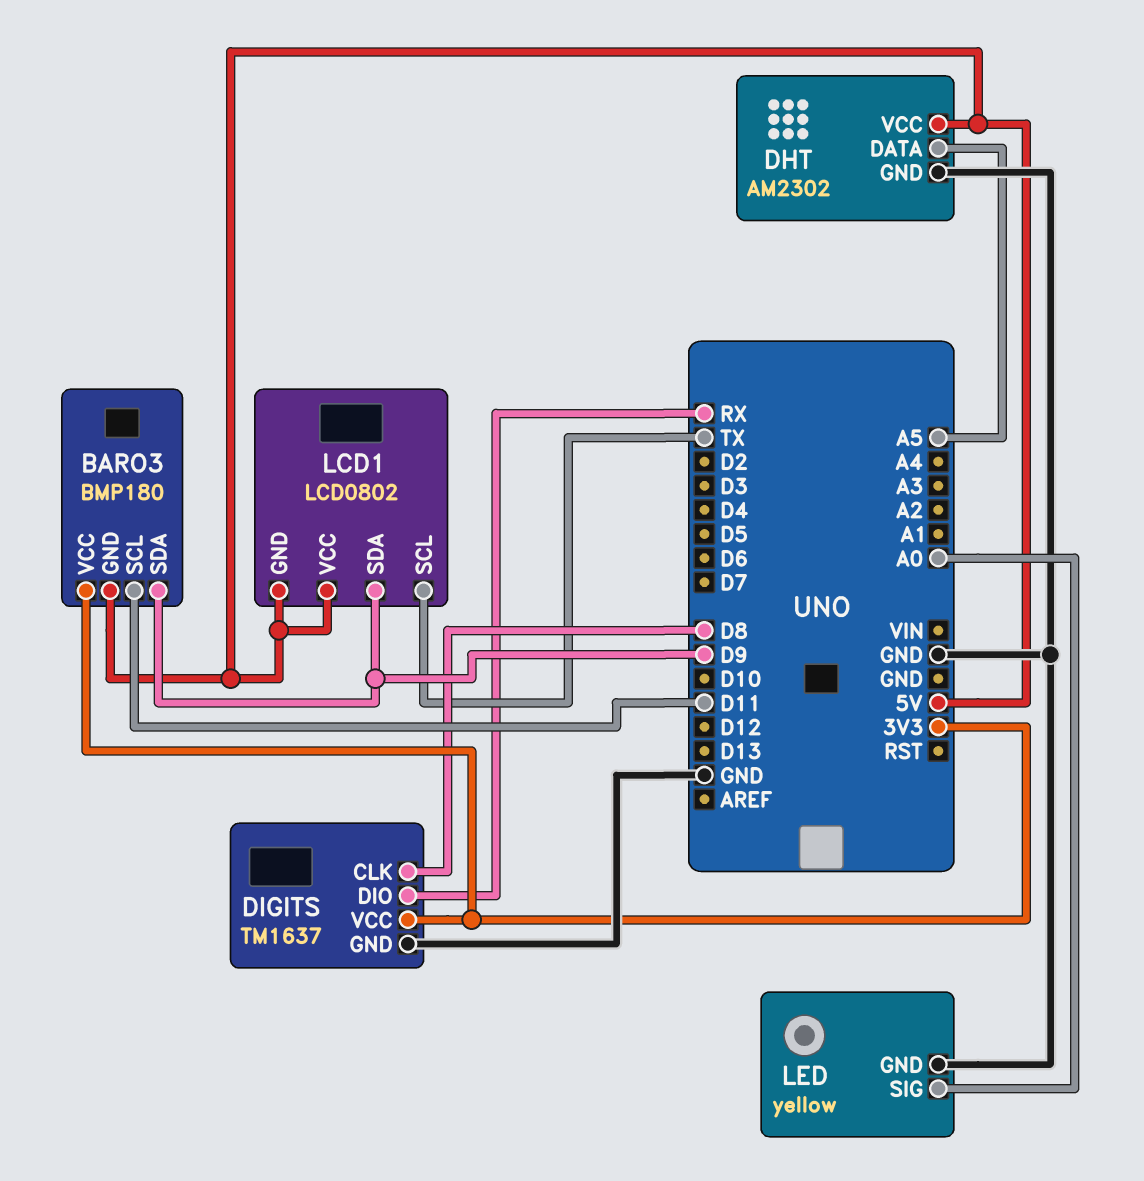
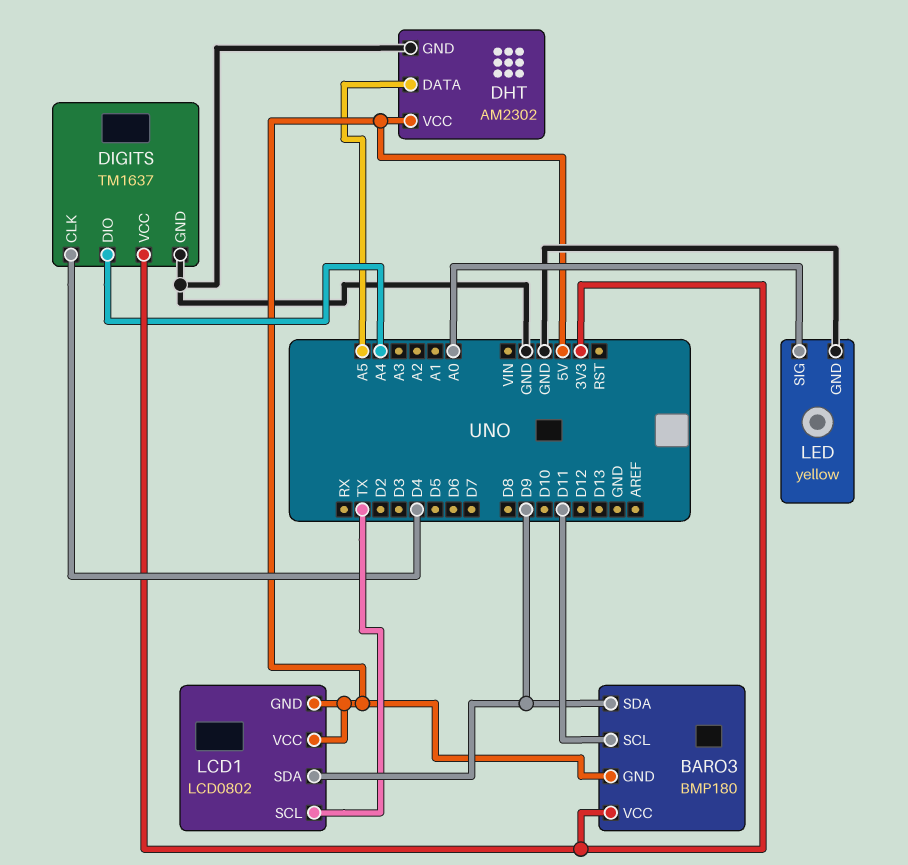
DIGITS pin CLK: D8 -> D4
DIGITS pin DIO: RX -> A4

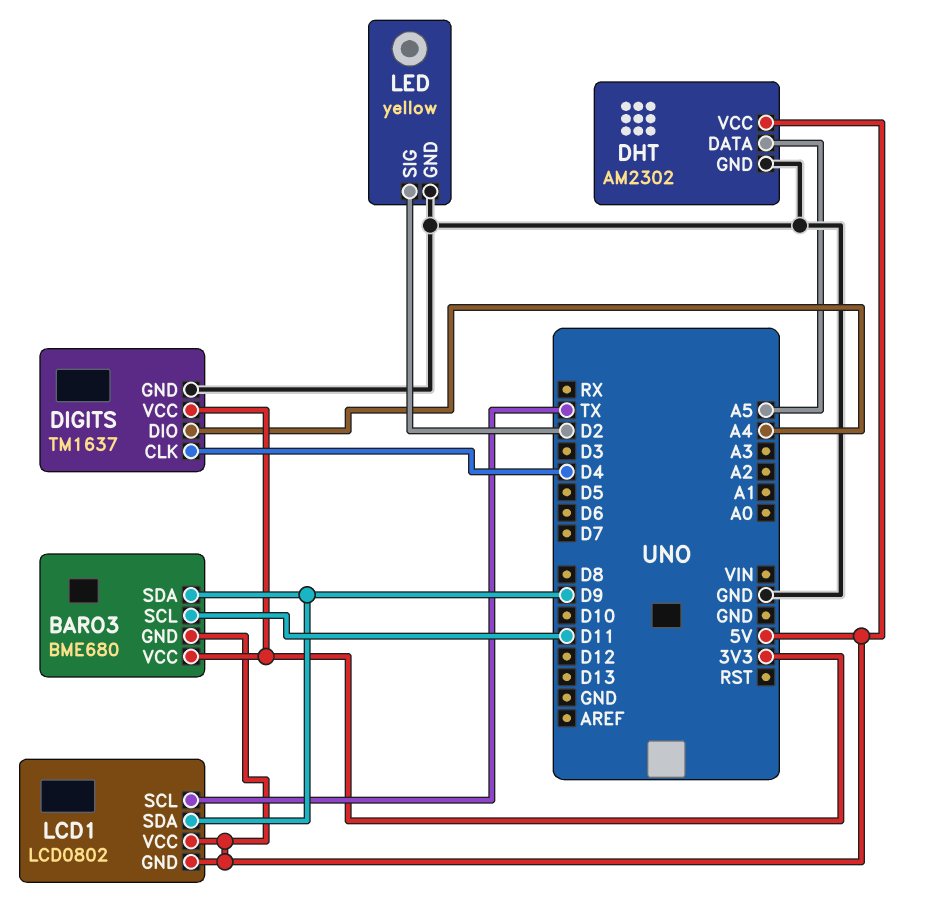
BARO3: BMP180 -> BME680
LED pin SIG: A0 -> D2

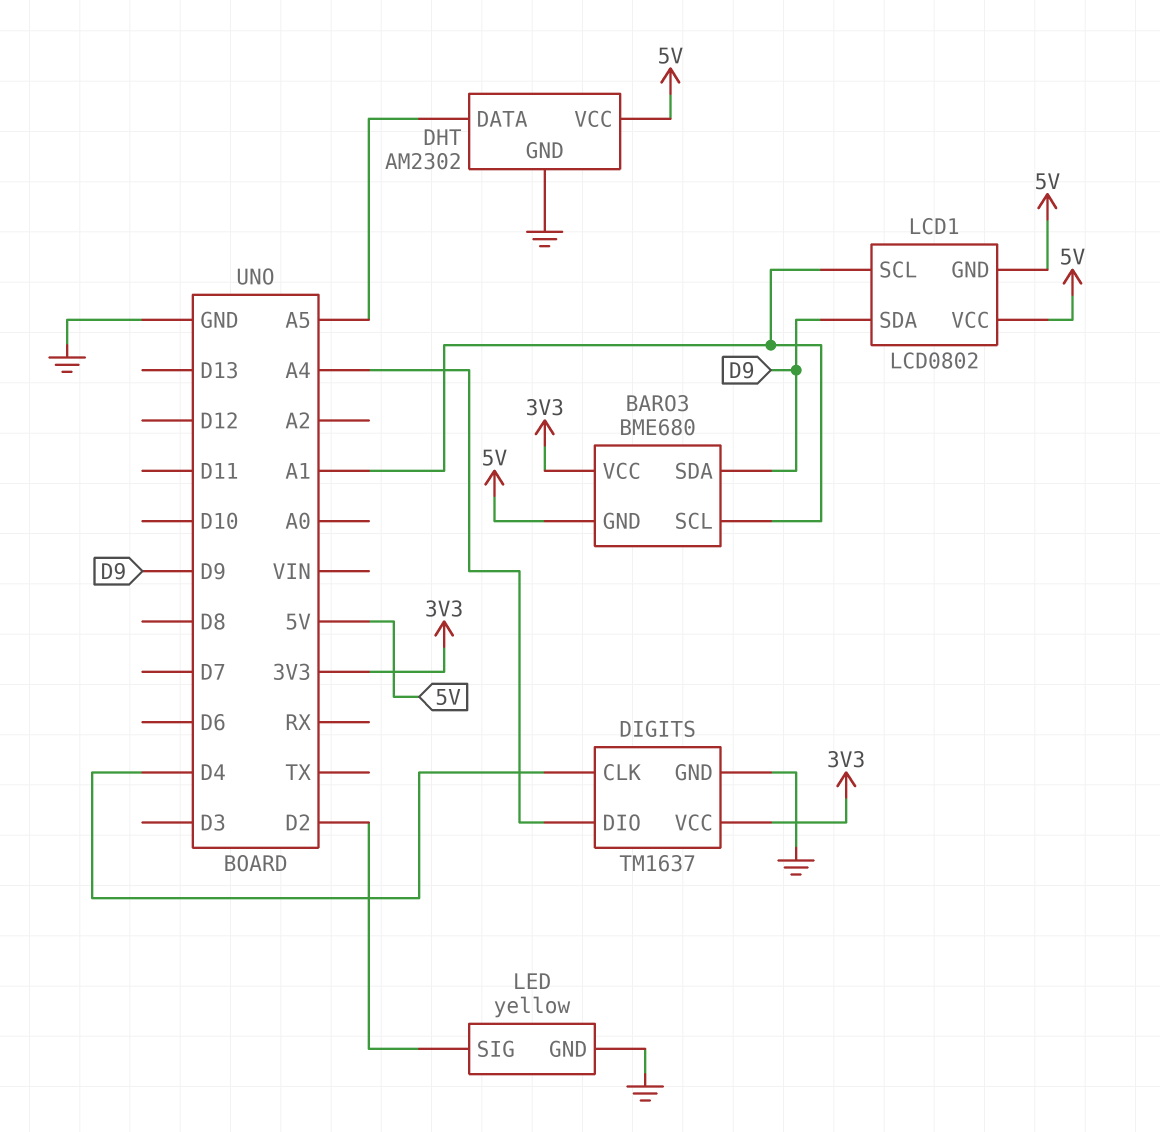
BARO3 pin SCL: D11 -> A1
LCD1 pin SCL: TX -> A1

